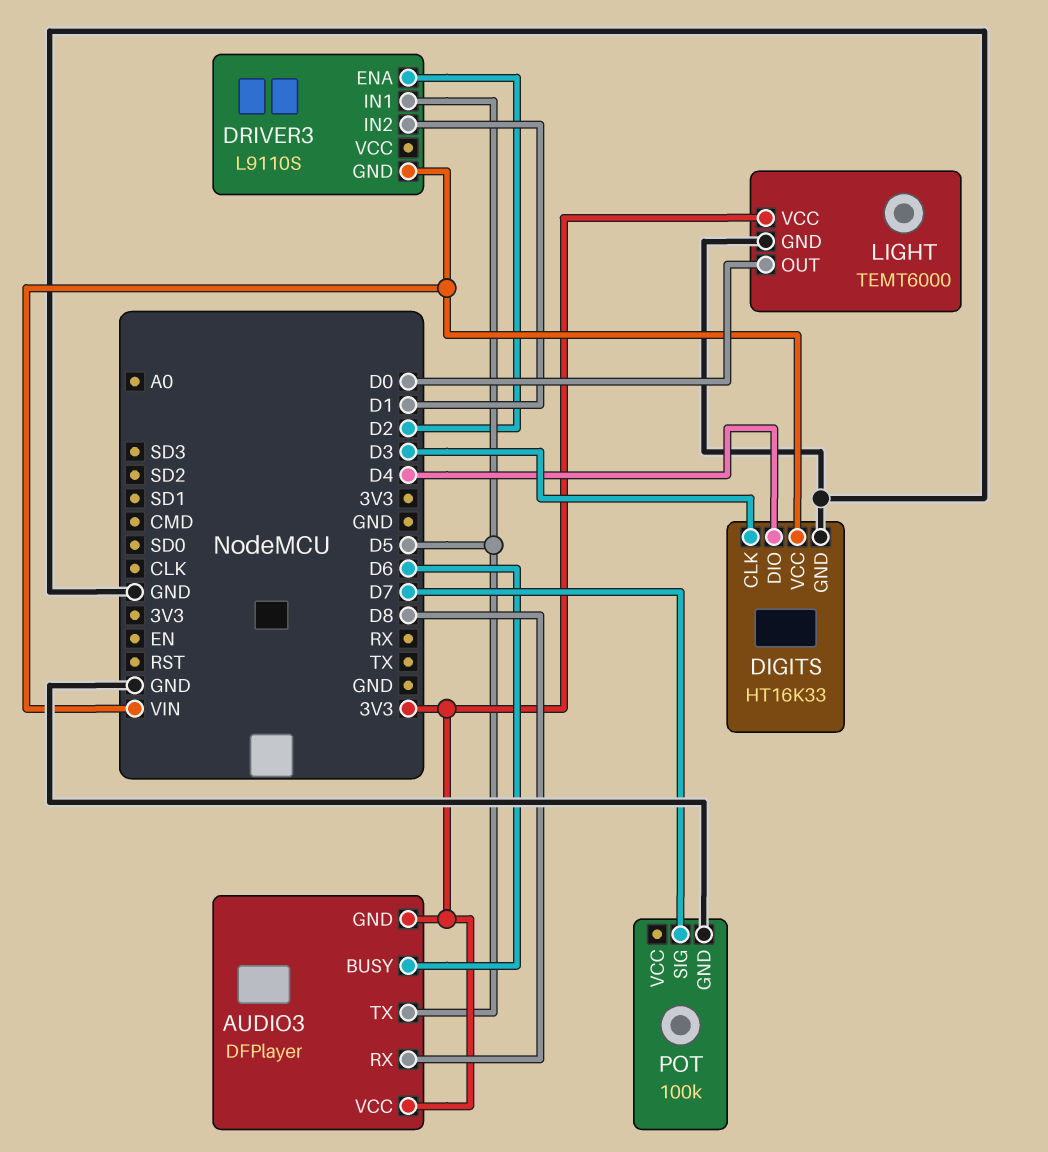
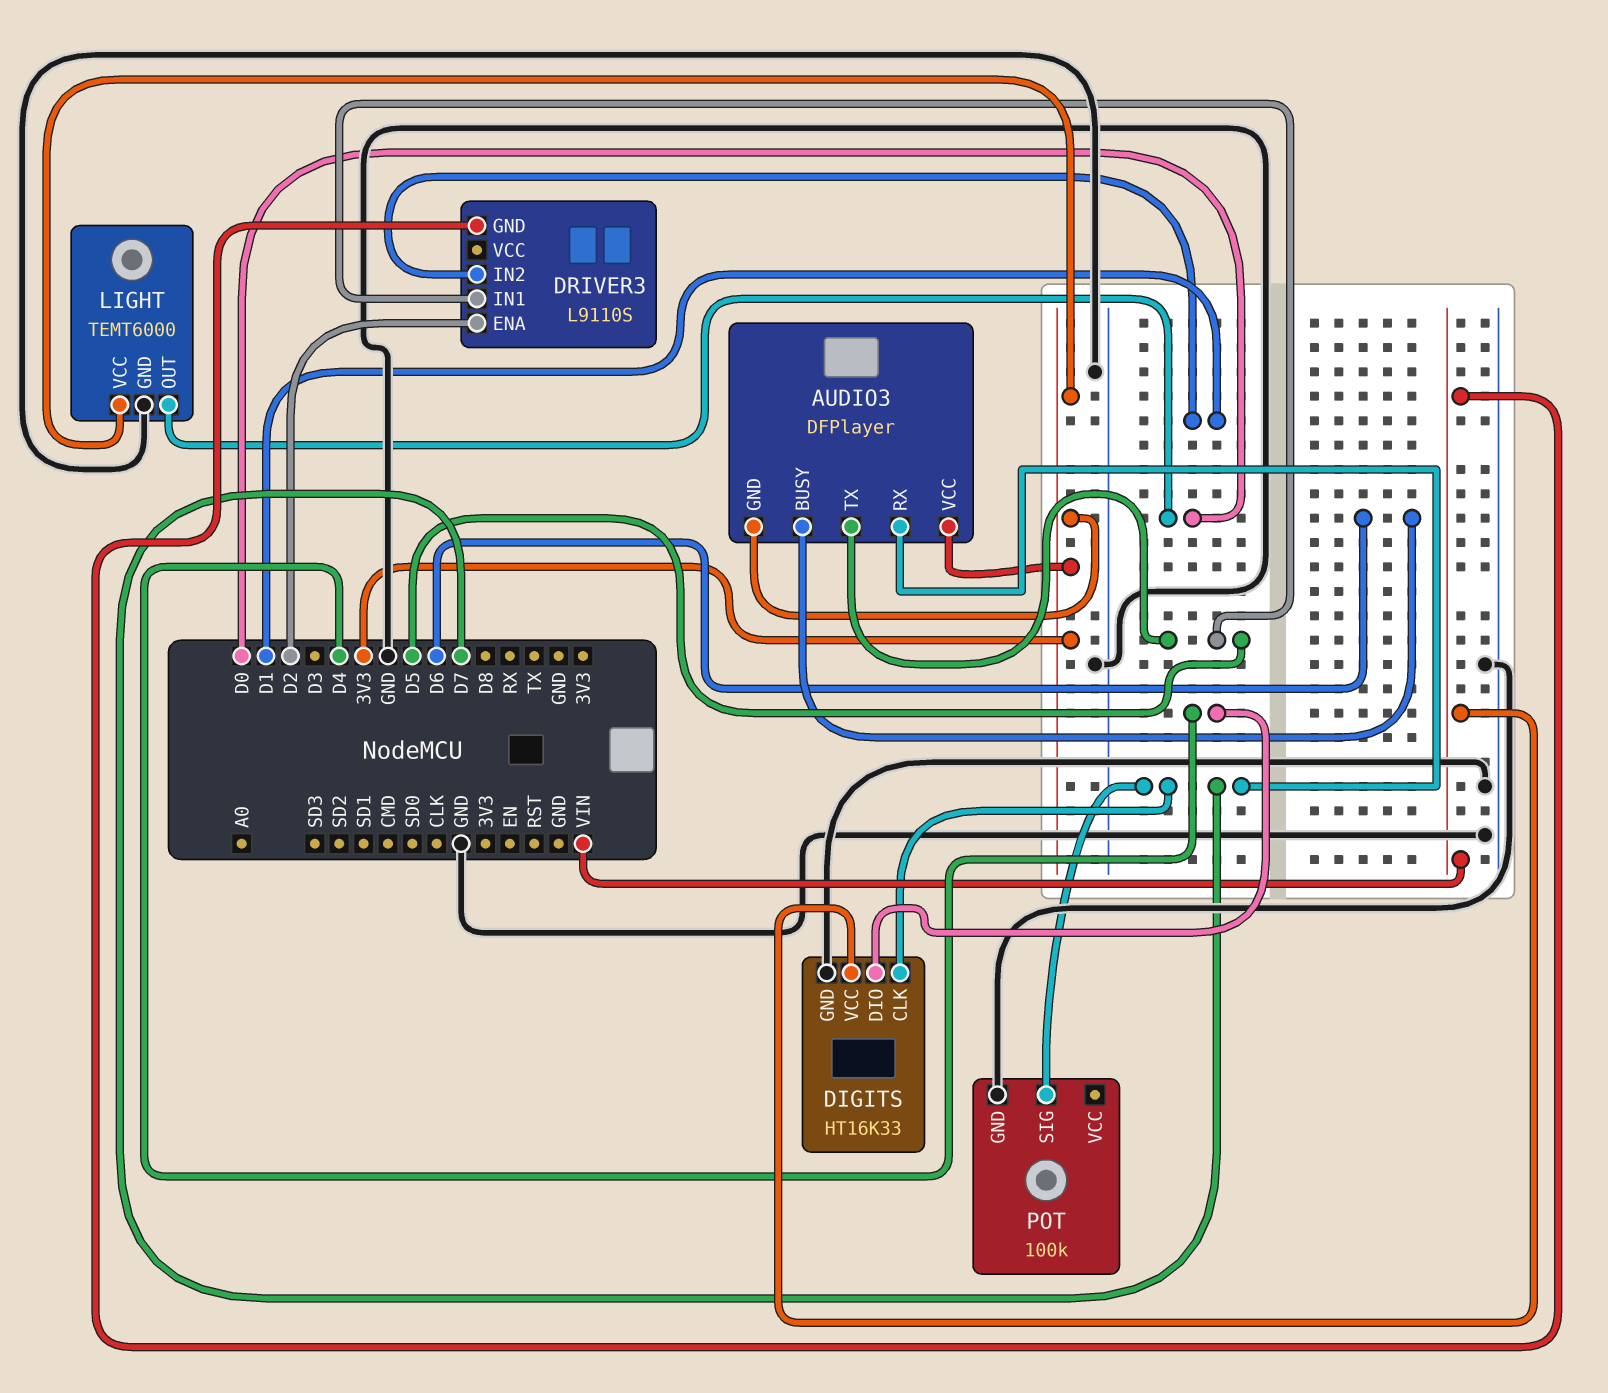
AUDIO3 pin RX: D8 -> D7
DIGITS pin CLK: D3 -> D7

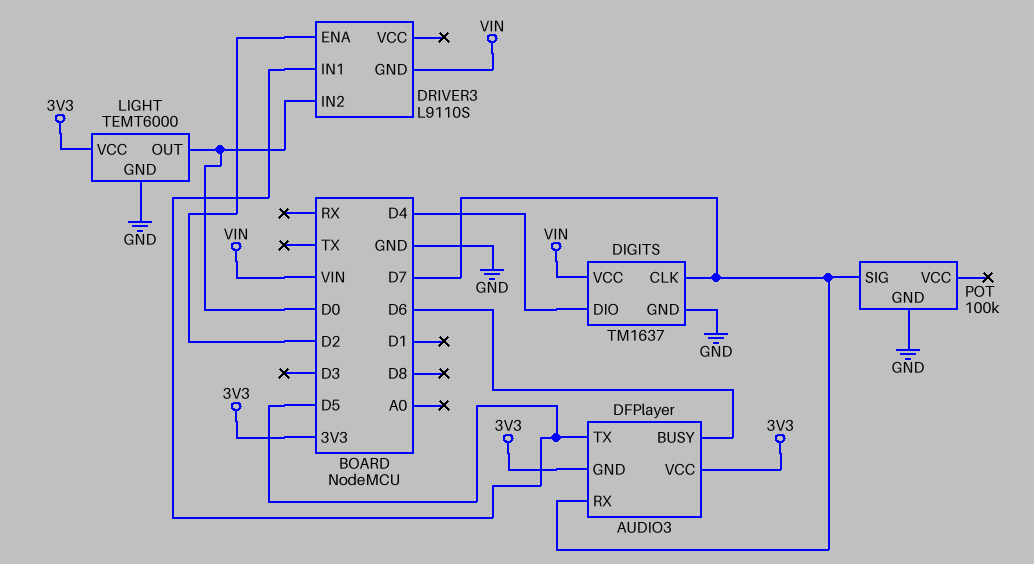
DIGITS: HT16K33 -> TM1637
DRIVER3 pin IN2: D1 -> D0

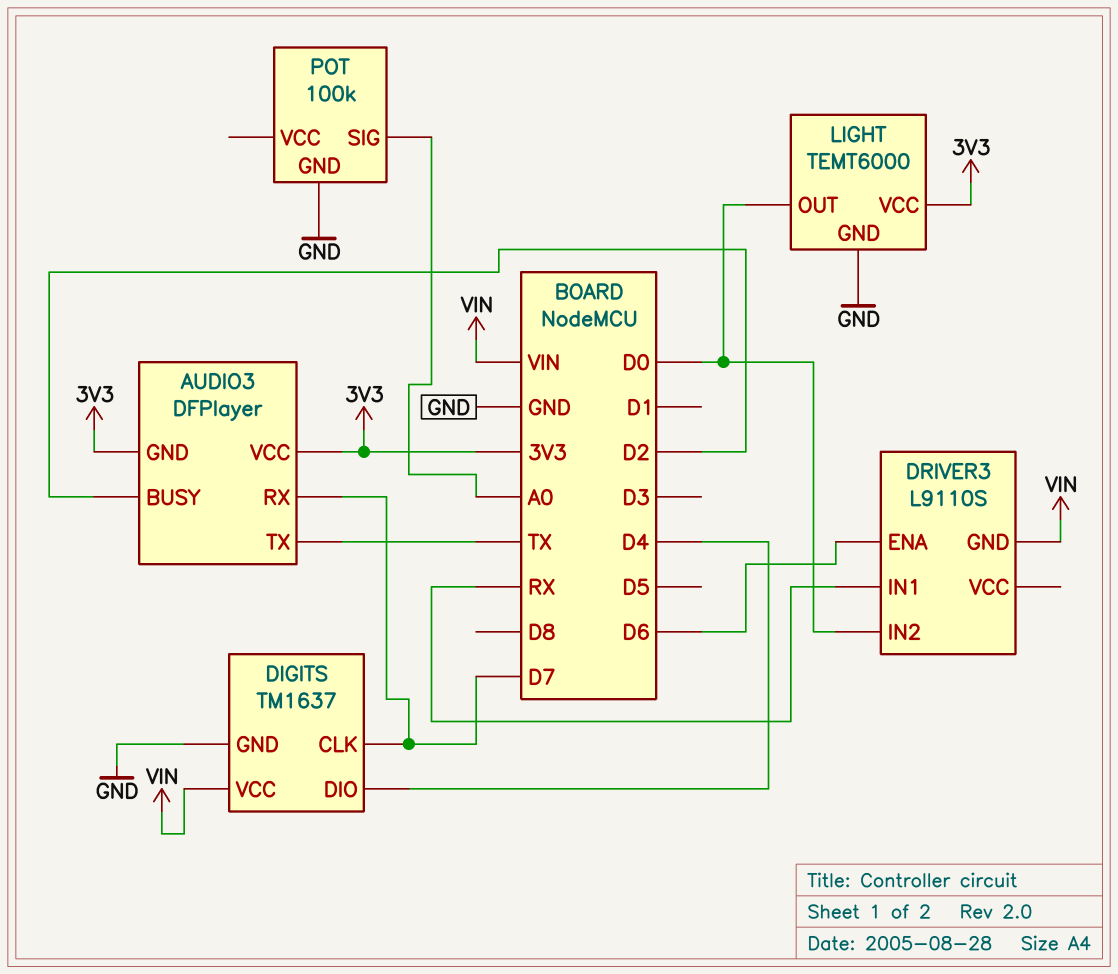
AUDIO3 pin BUSY: D6 -> D2
AUDIO3 pin TX: D5 -> TX
DRIVER3 pin ENA: D2 -> D6
DRIVER3 pin IN1: D5 -> RX
POT pin SIG: D7 -> A0

